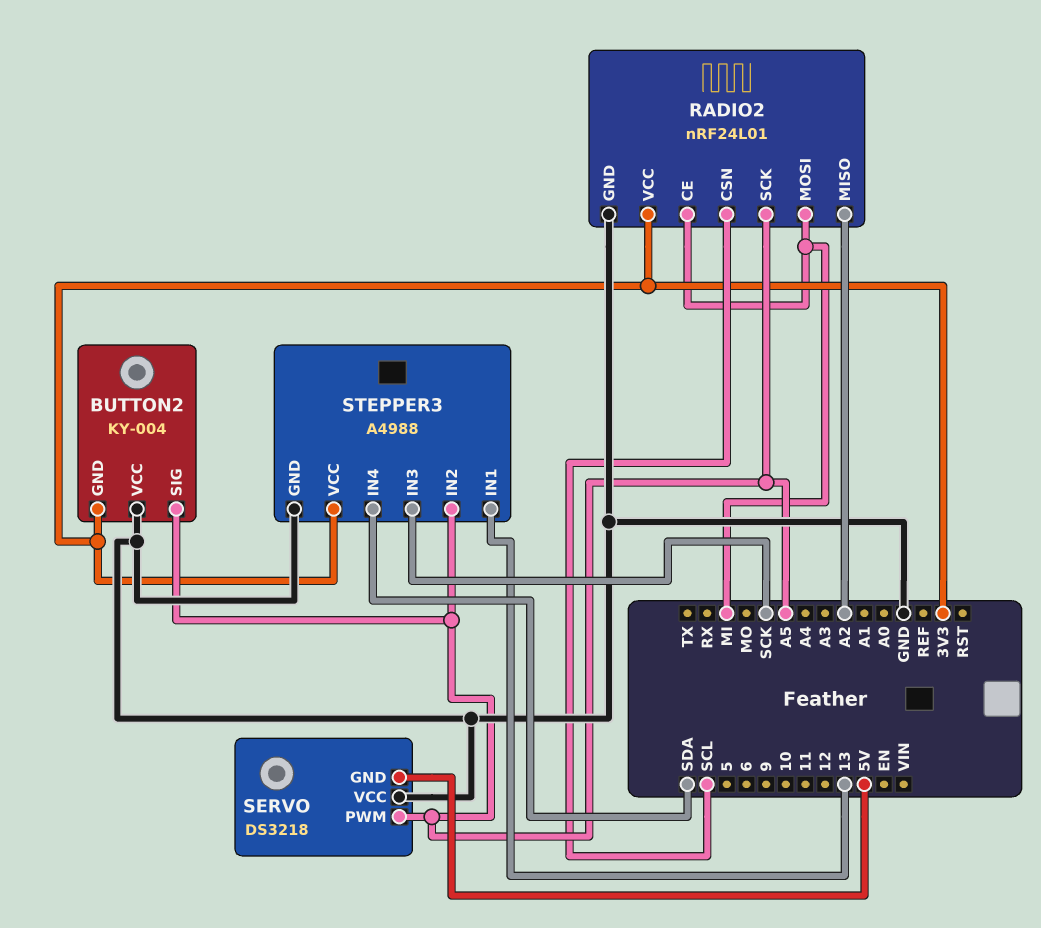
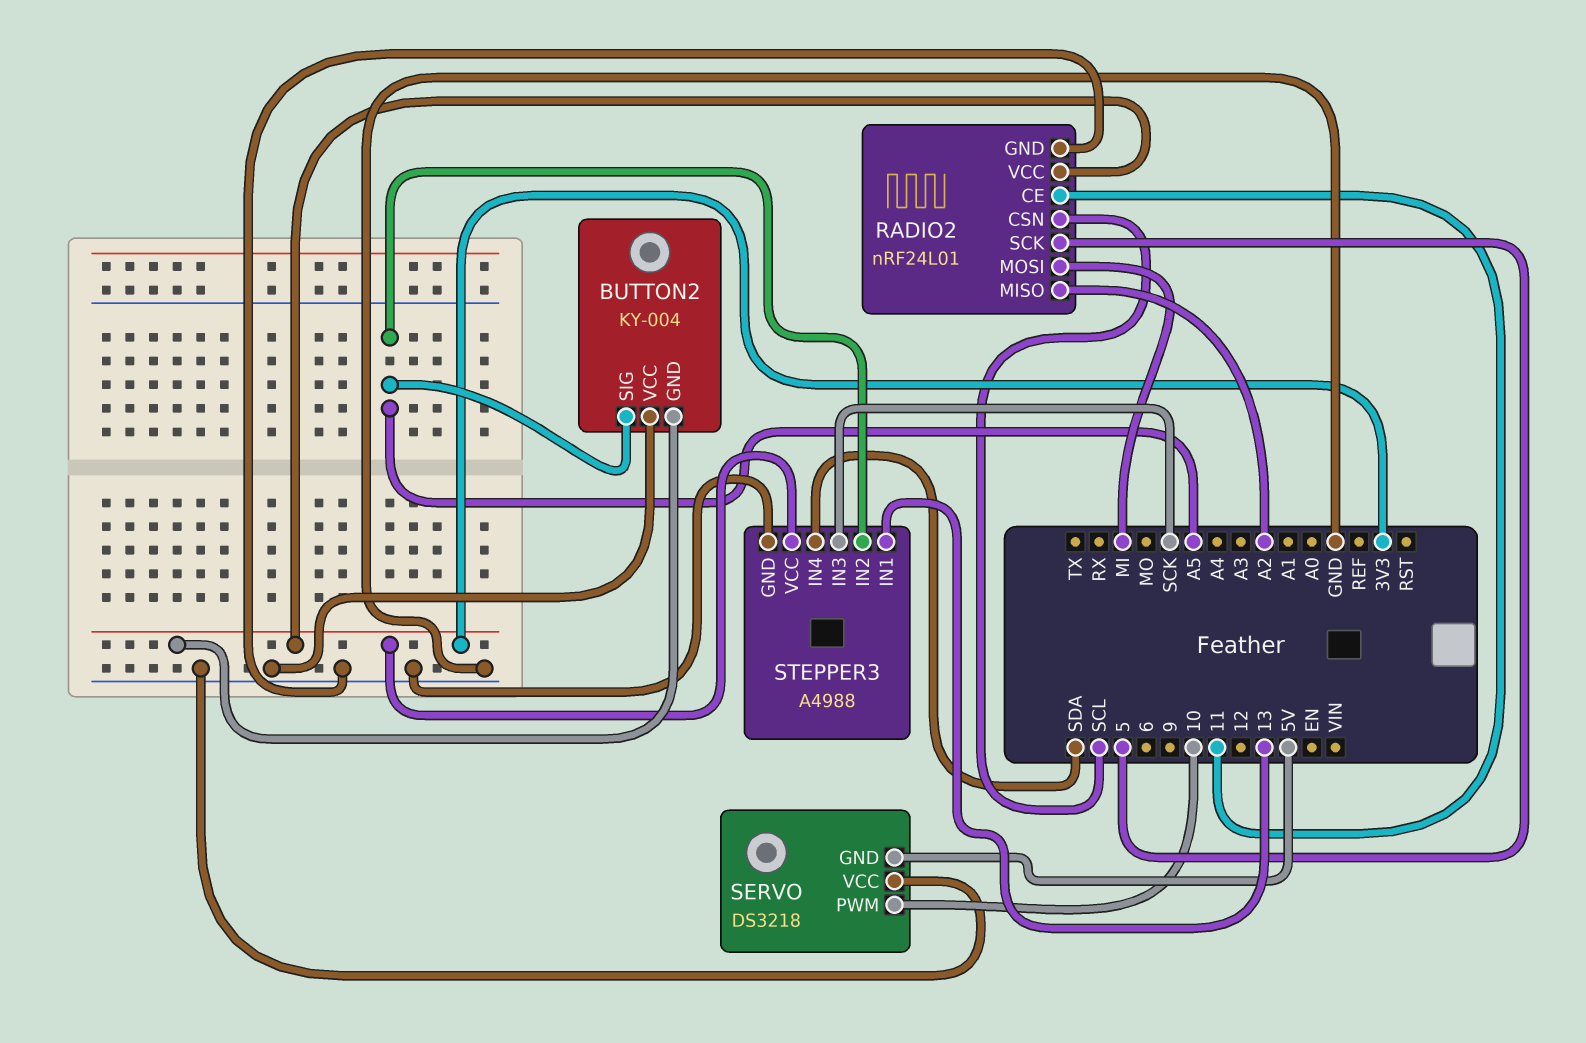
RADIO2 pin CE: MI -> 11
RADIO2 pin SCK: A5 -> 5
SERVO pin PWM: A5 -> 10

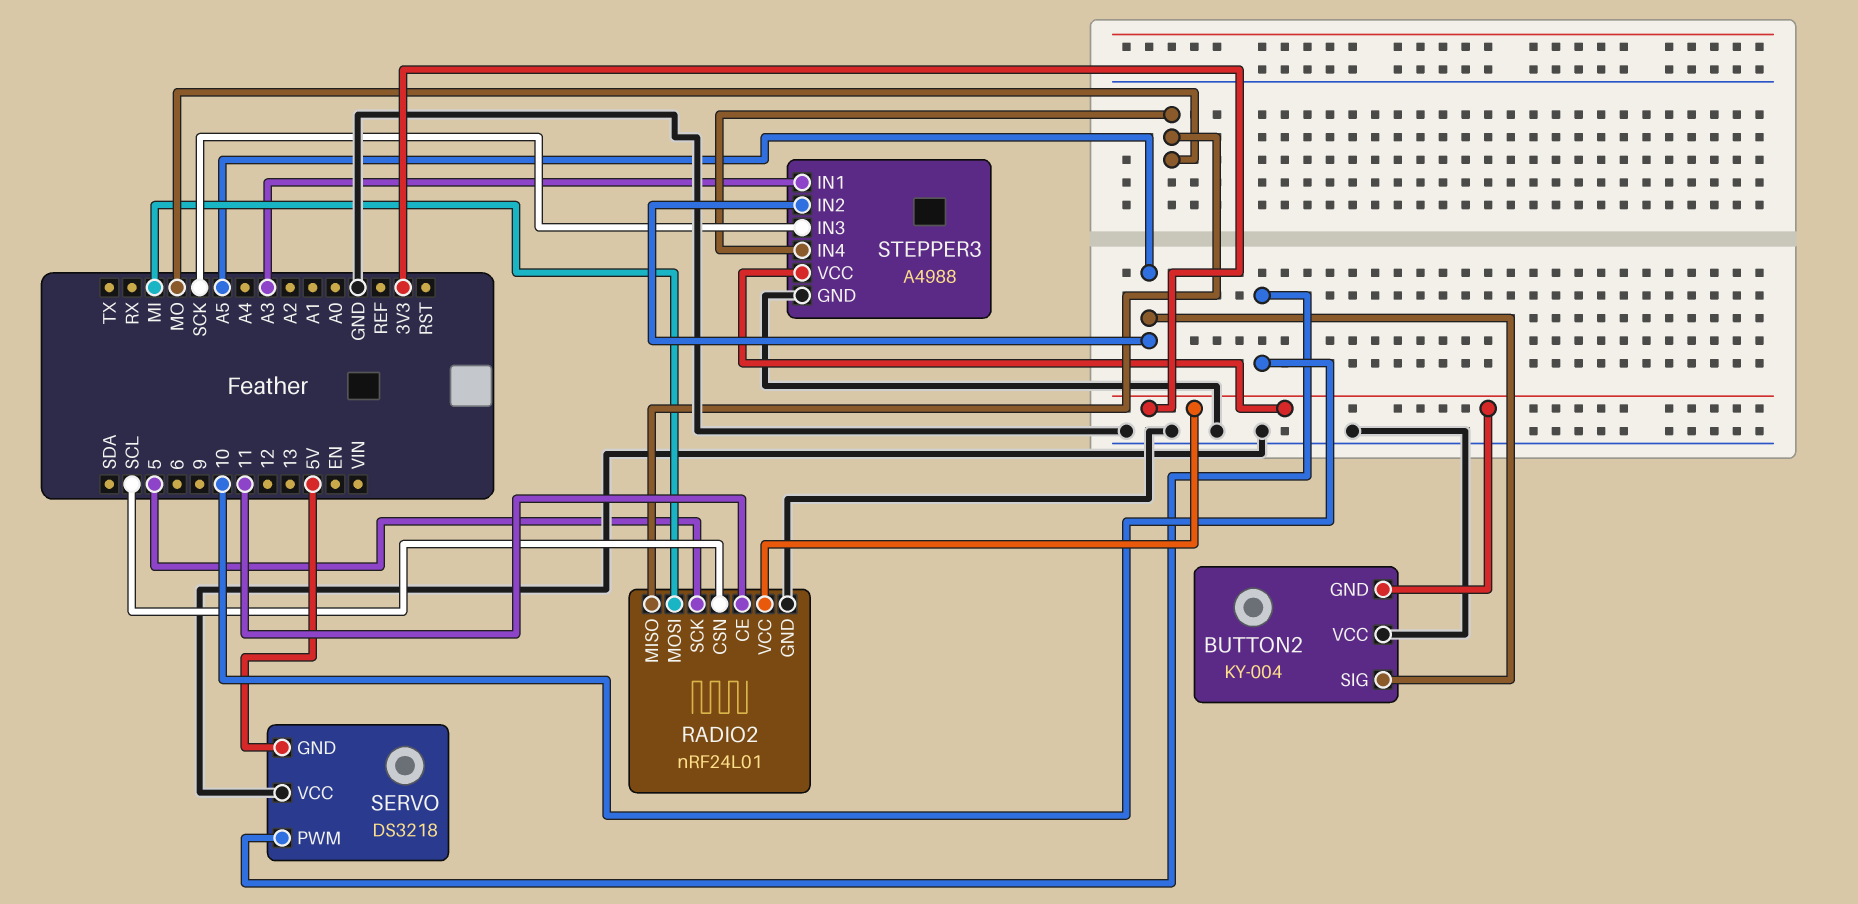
RADIO2 pin MISO: A2 -> MO
STEPPER3 pin IN1: 13 -> A3
STEPPER3 pin IN4: SDA -> MO

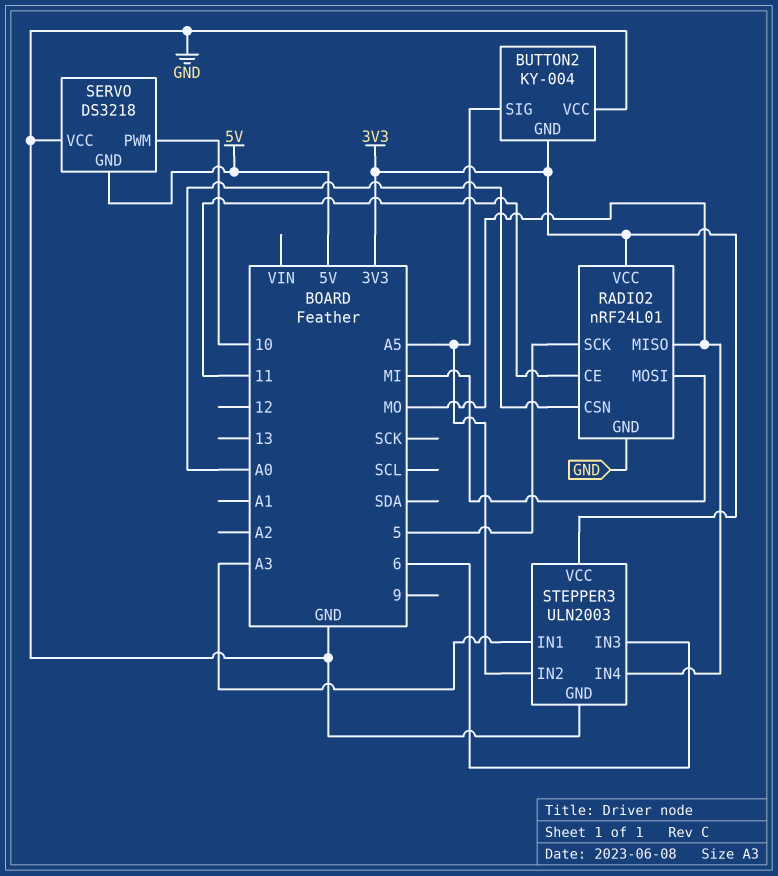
RADIO2 pin CSN: SCL -> A0
STEPPER3: A4988 -> ULN2003
STEPPER3 pin IN3: SCK -> 6

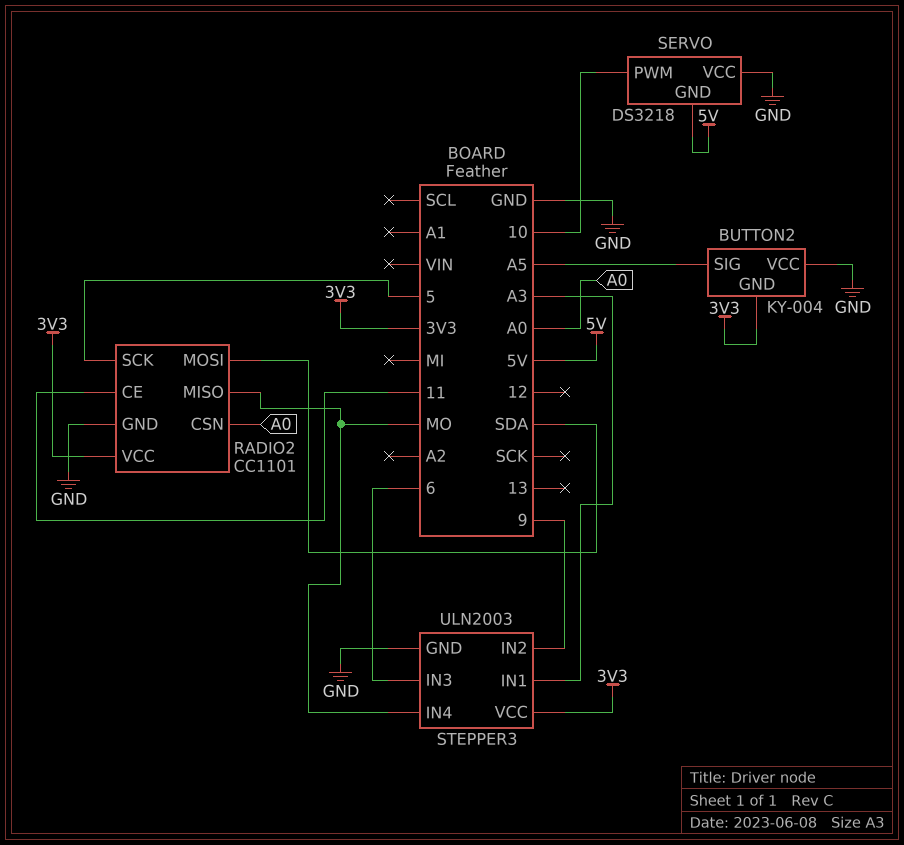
RADIO2: nRF24L01 -> CC1101
RADIO2 pin MOSI: MI -> SDA
STEPPER3 pin IN2: A5 -> 9

